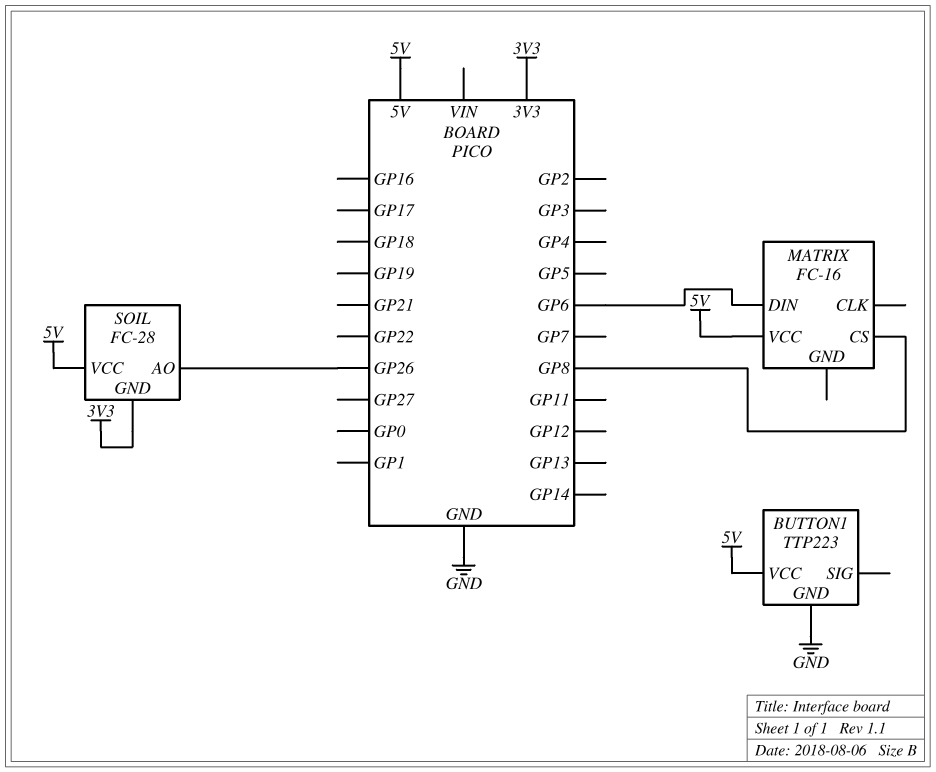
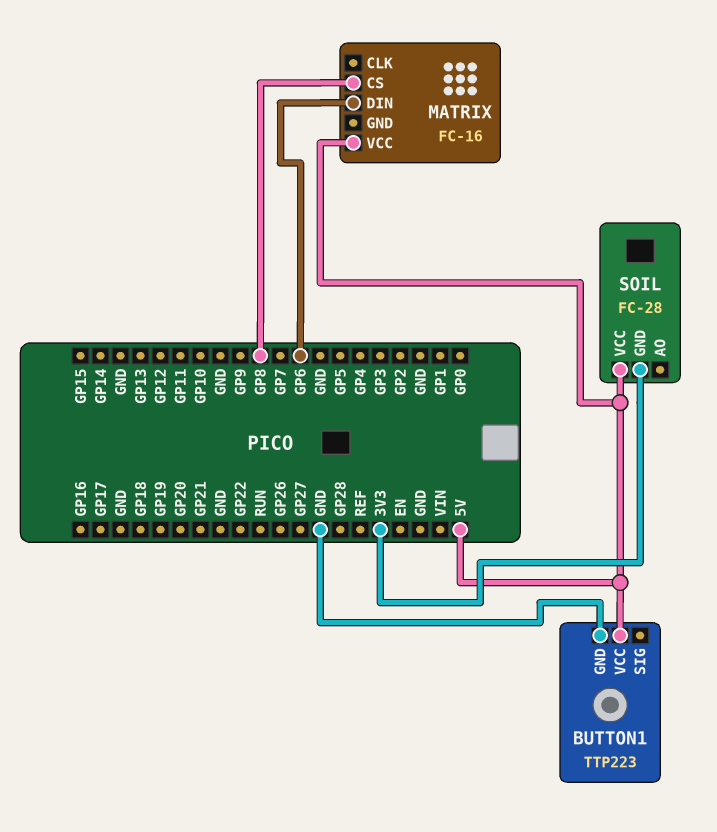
SOIL pin AO: GP26 -> none

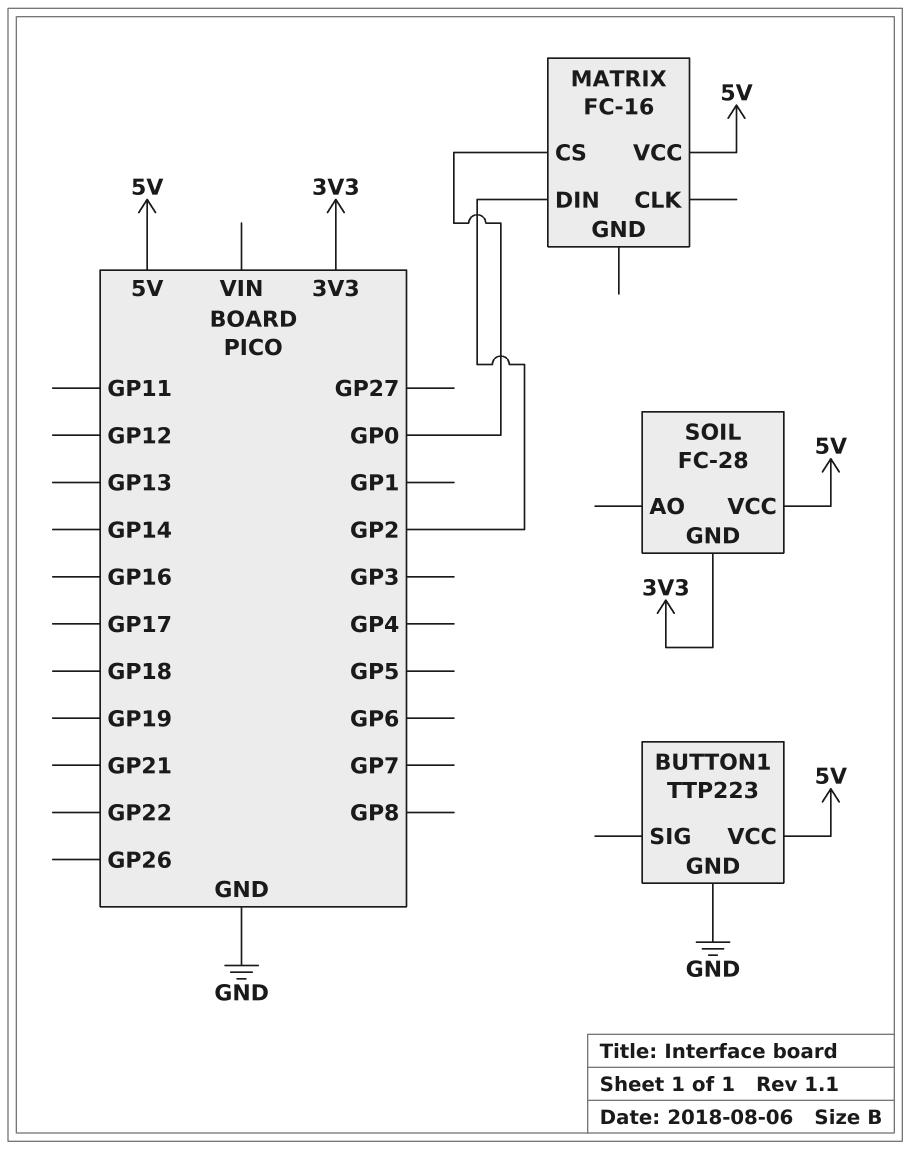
MATRIX pin CS: GP8 -> GP0
MATRIX pin DIN: GP6 -> GP2

